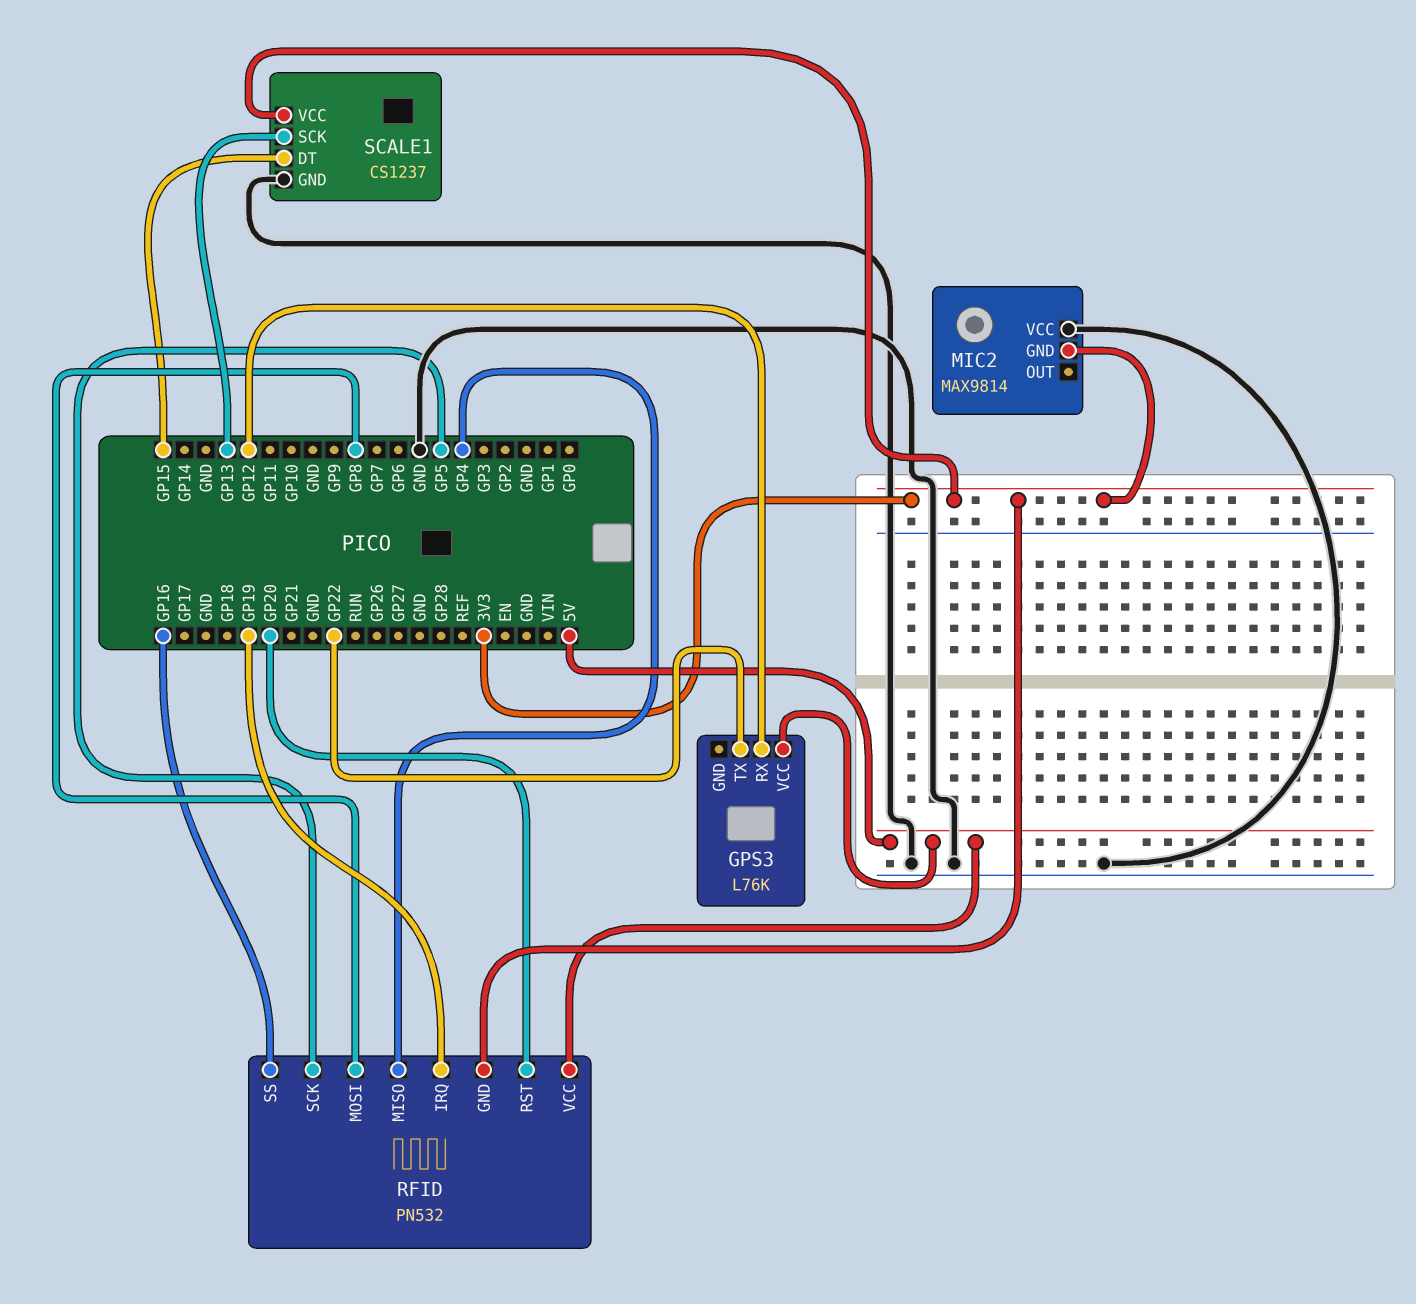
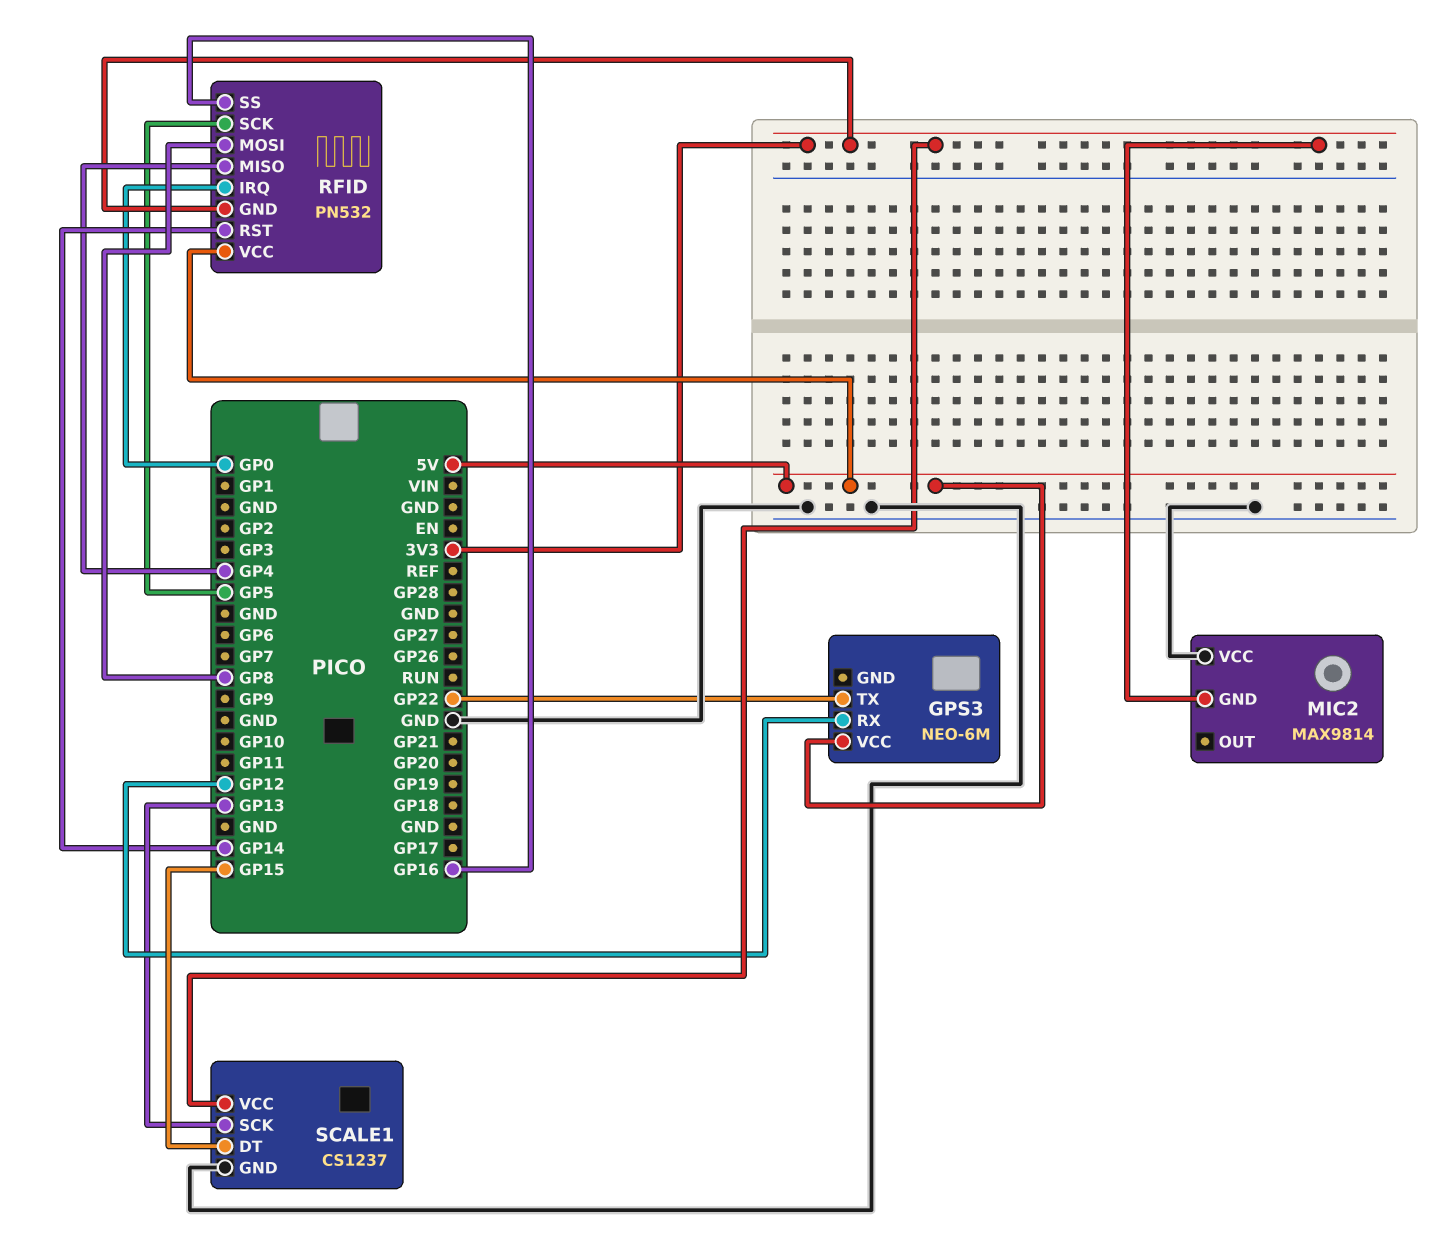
GPS3: L76K -> NEO-6M
RFID pin IRQ: GP19 -> GP0
RFID pin RST: GP20 -> GP14

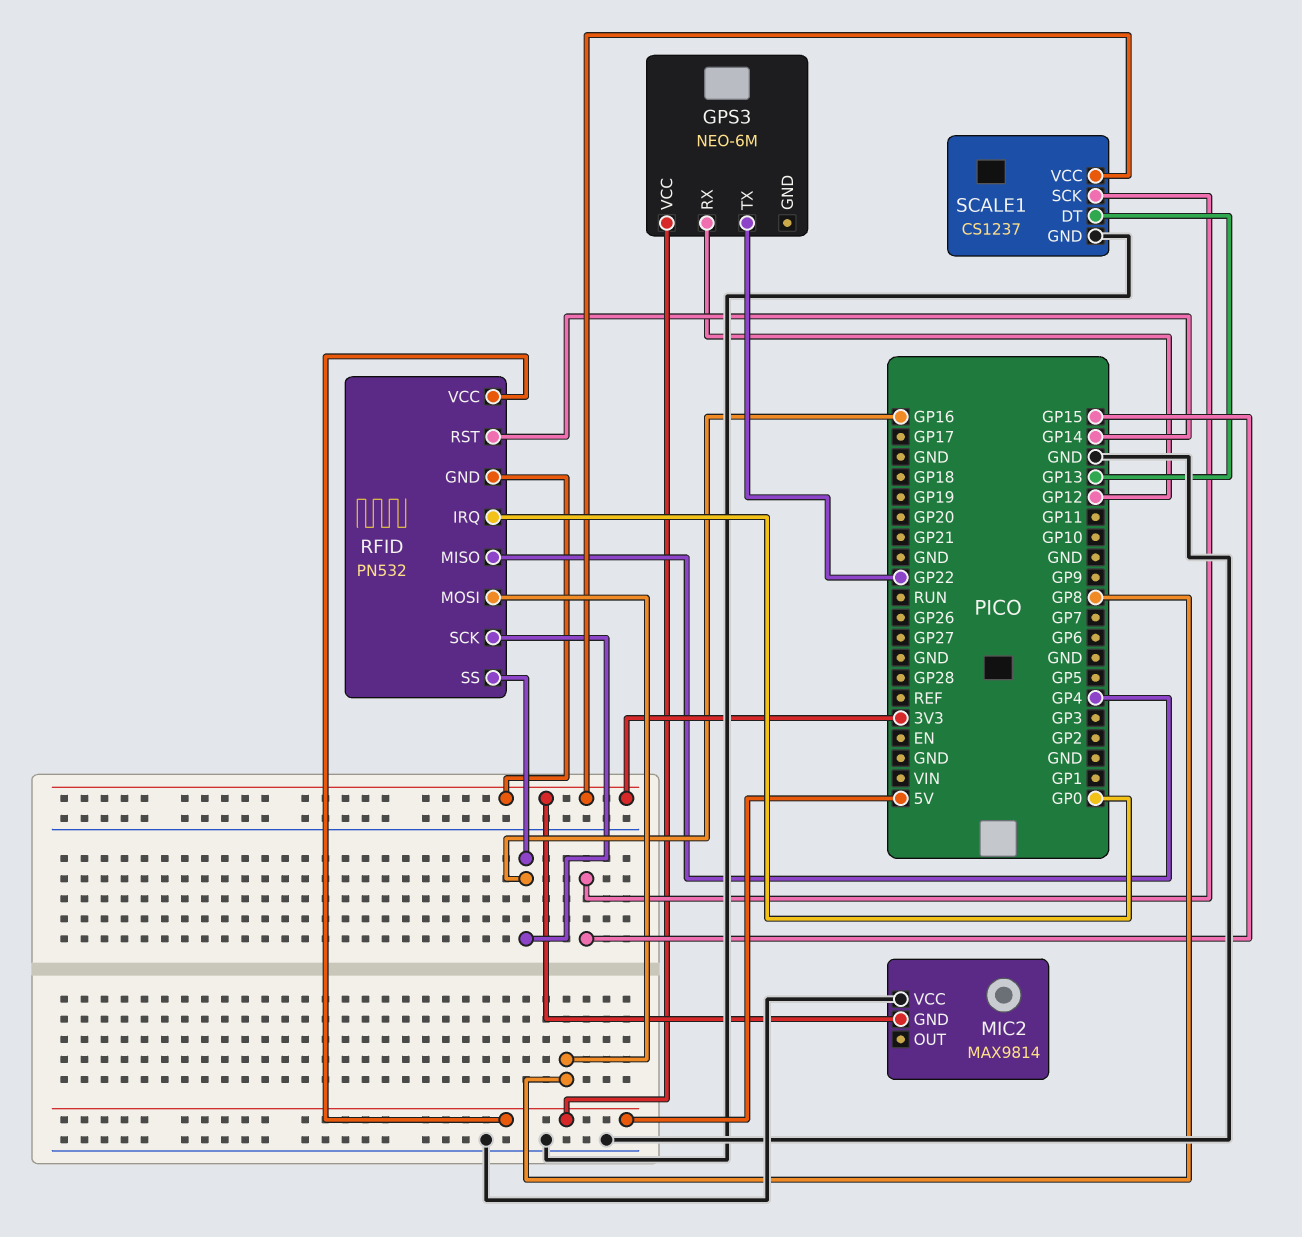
RFID pin SCK: GP5 -> GP16
SCALE1 pin DT: GP15 -> GP13
SCALE1 pin SCK: GP13 -> GP15

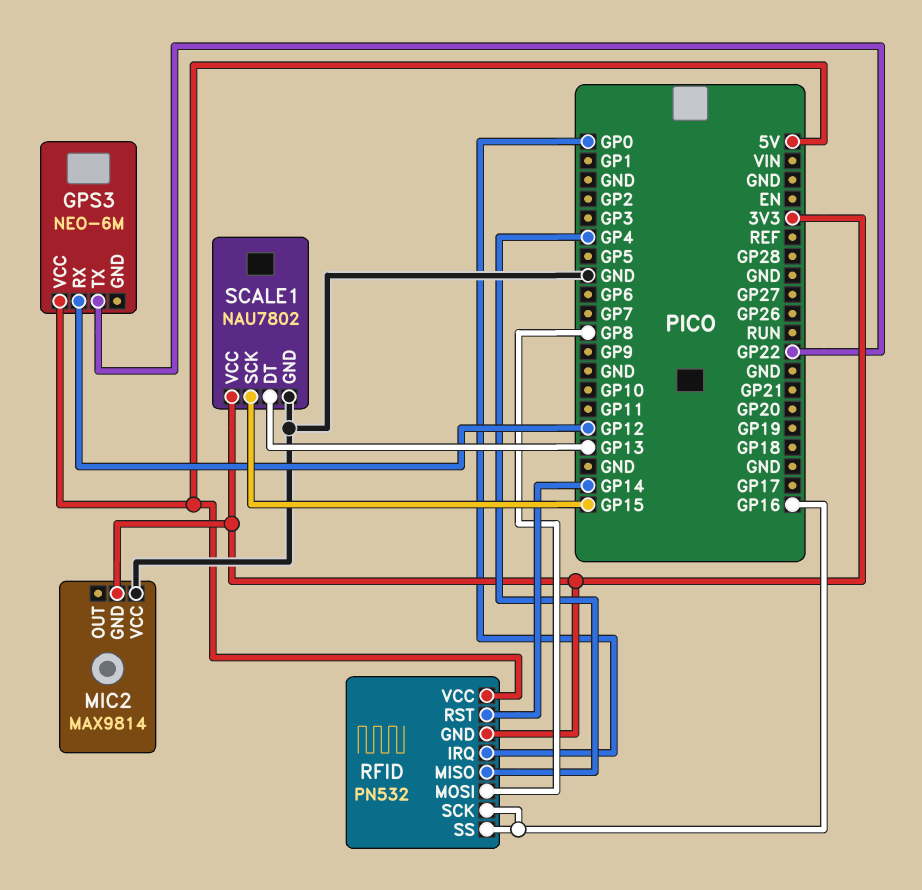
SCALE1: CS1237 -> NAU7802

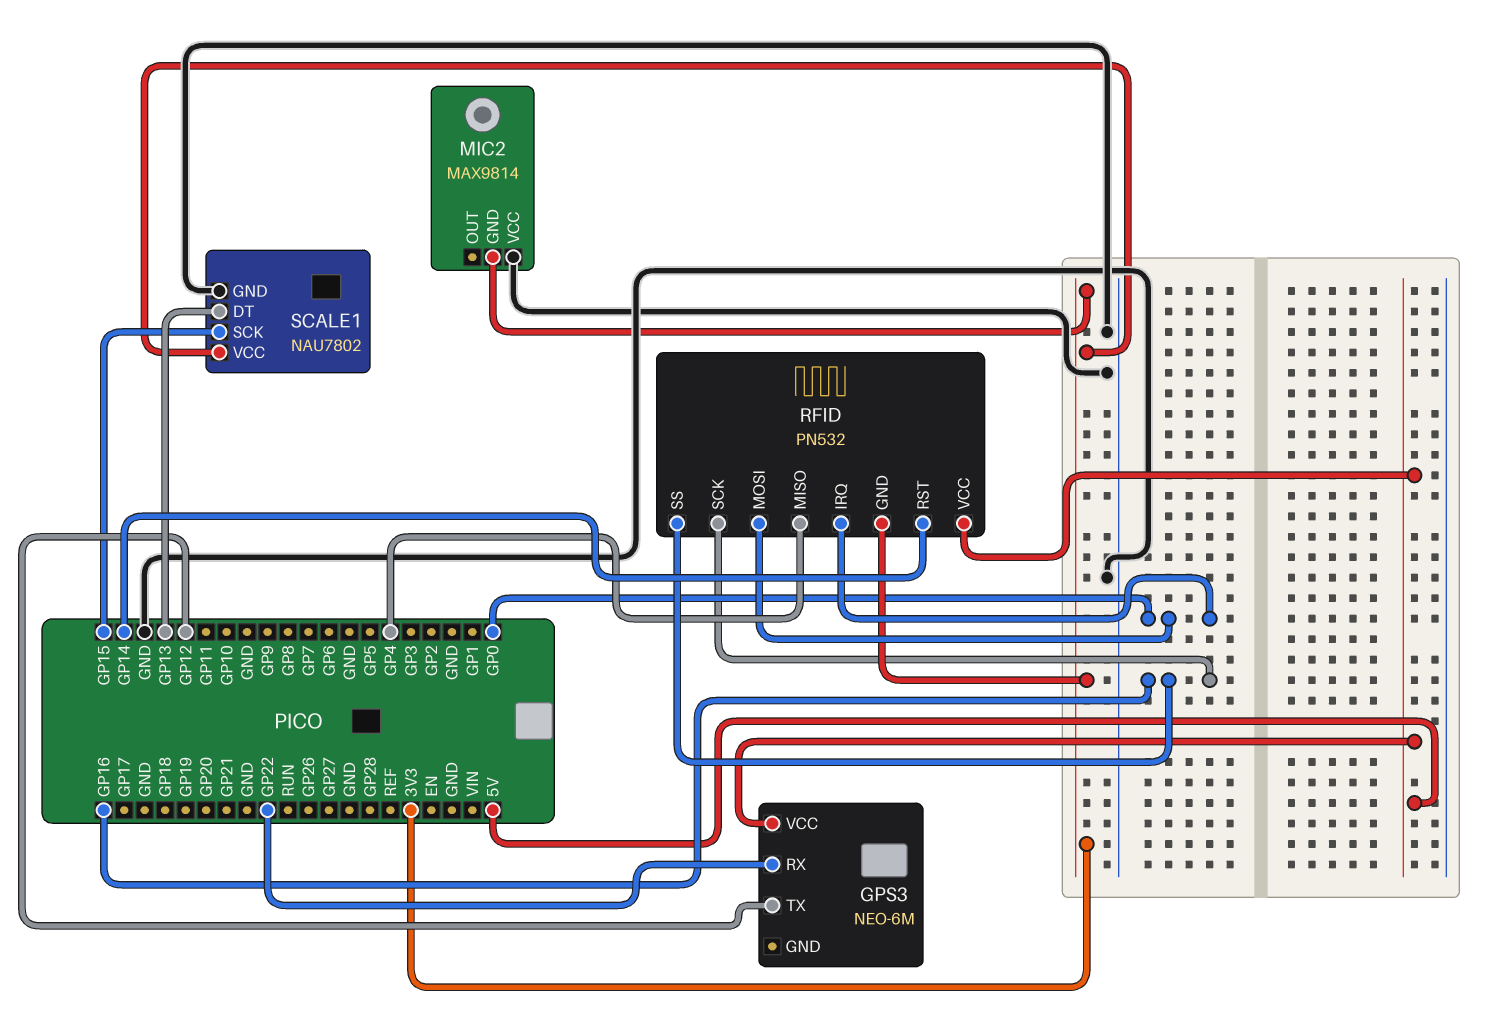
GPS3 pin RX: GP12 -> GP22
GPS3 pin TX: GP22 -> GP12
RFID pin MOSI: GP8 -> GP0

